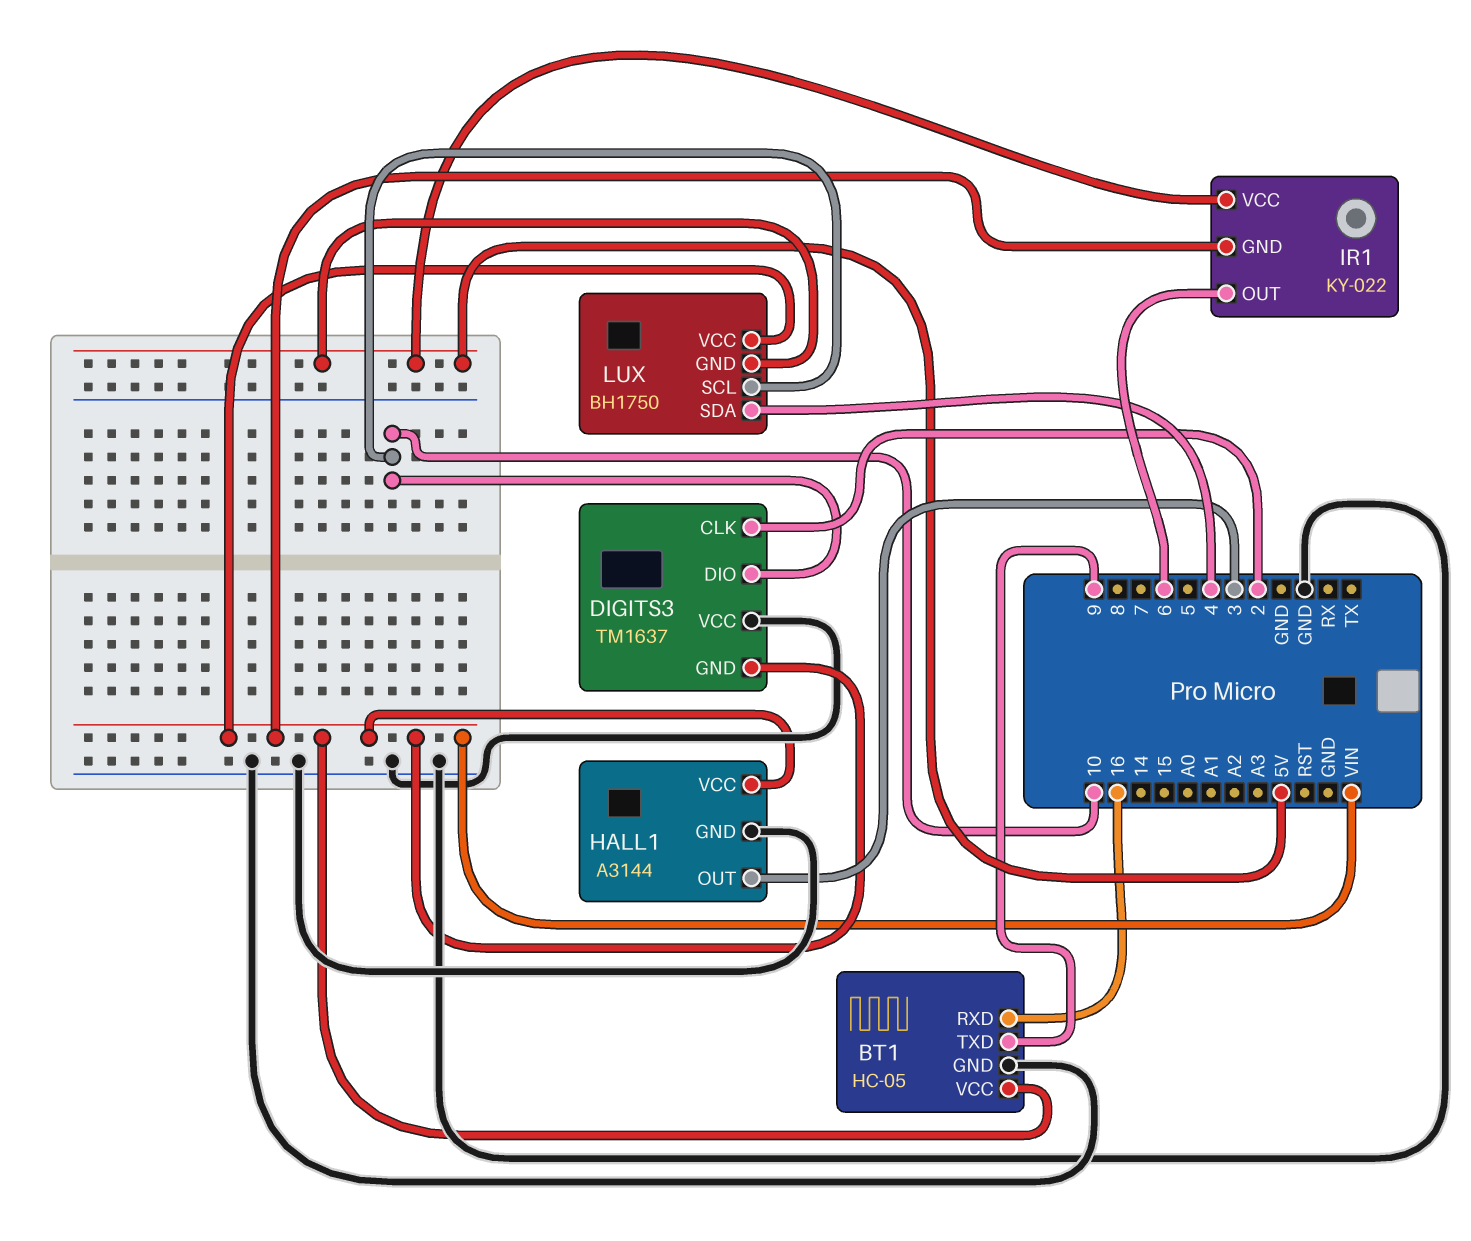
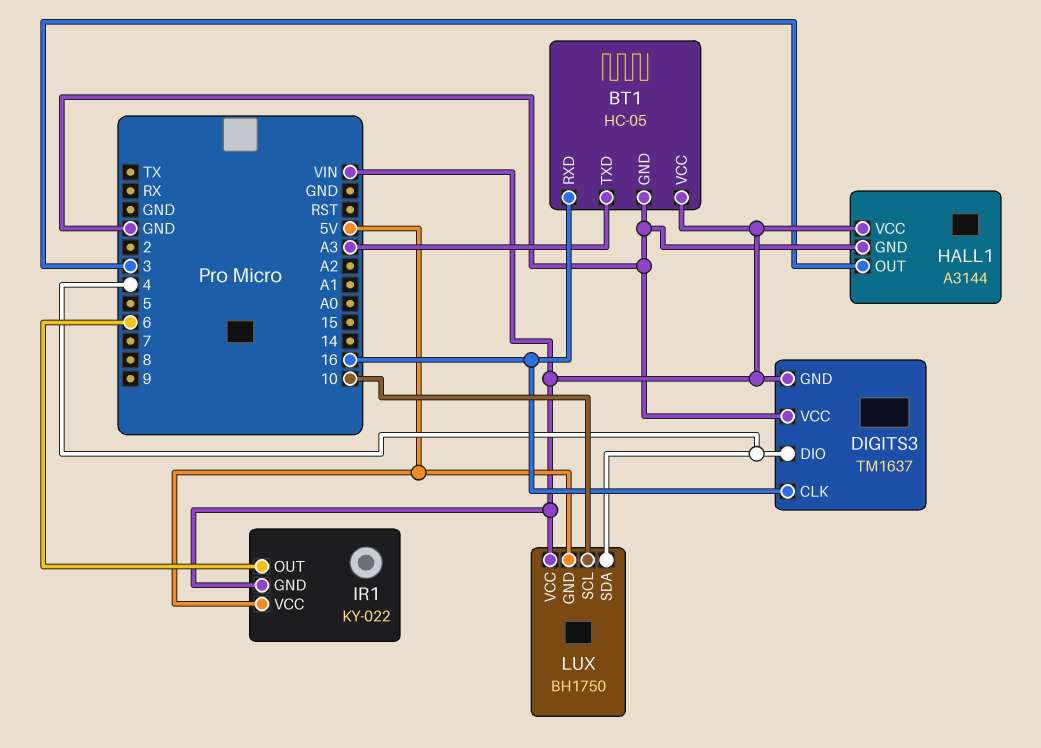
BT1 pin TXD: 9 -> A3
DIGITS3 pin CLK: 2 -> 16
DIGITS3 pin DIO: 10 -> 4

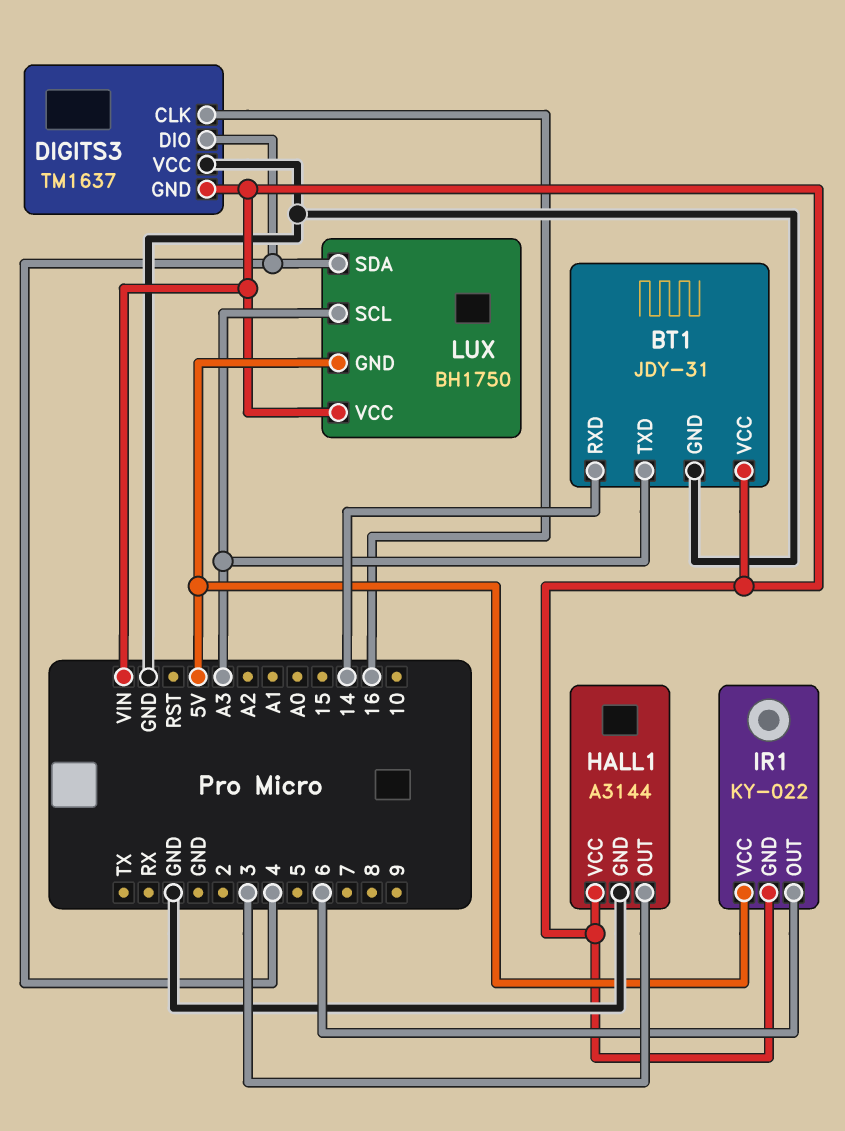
BT1: HC-05 -> JDY-31
BT1 pin RXD: 16 -> 14
LUX pin SCL: 10 -> A3

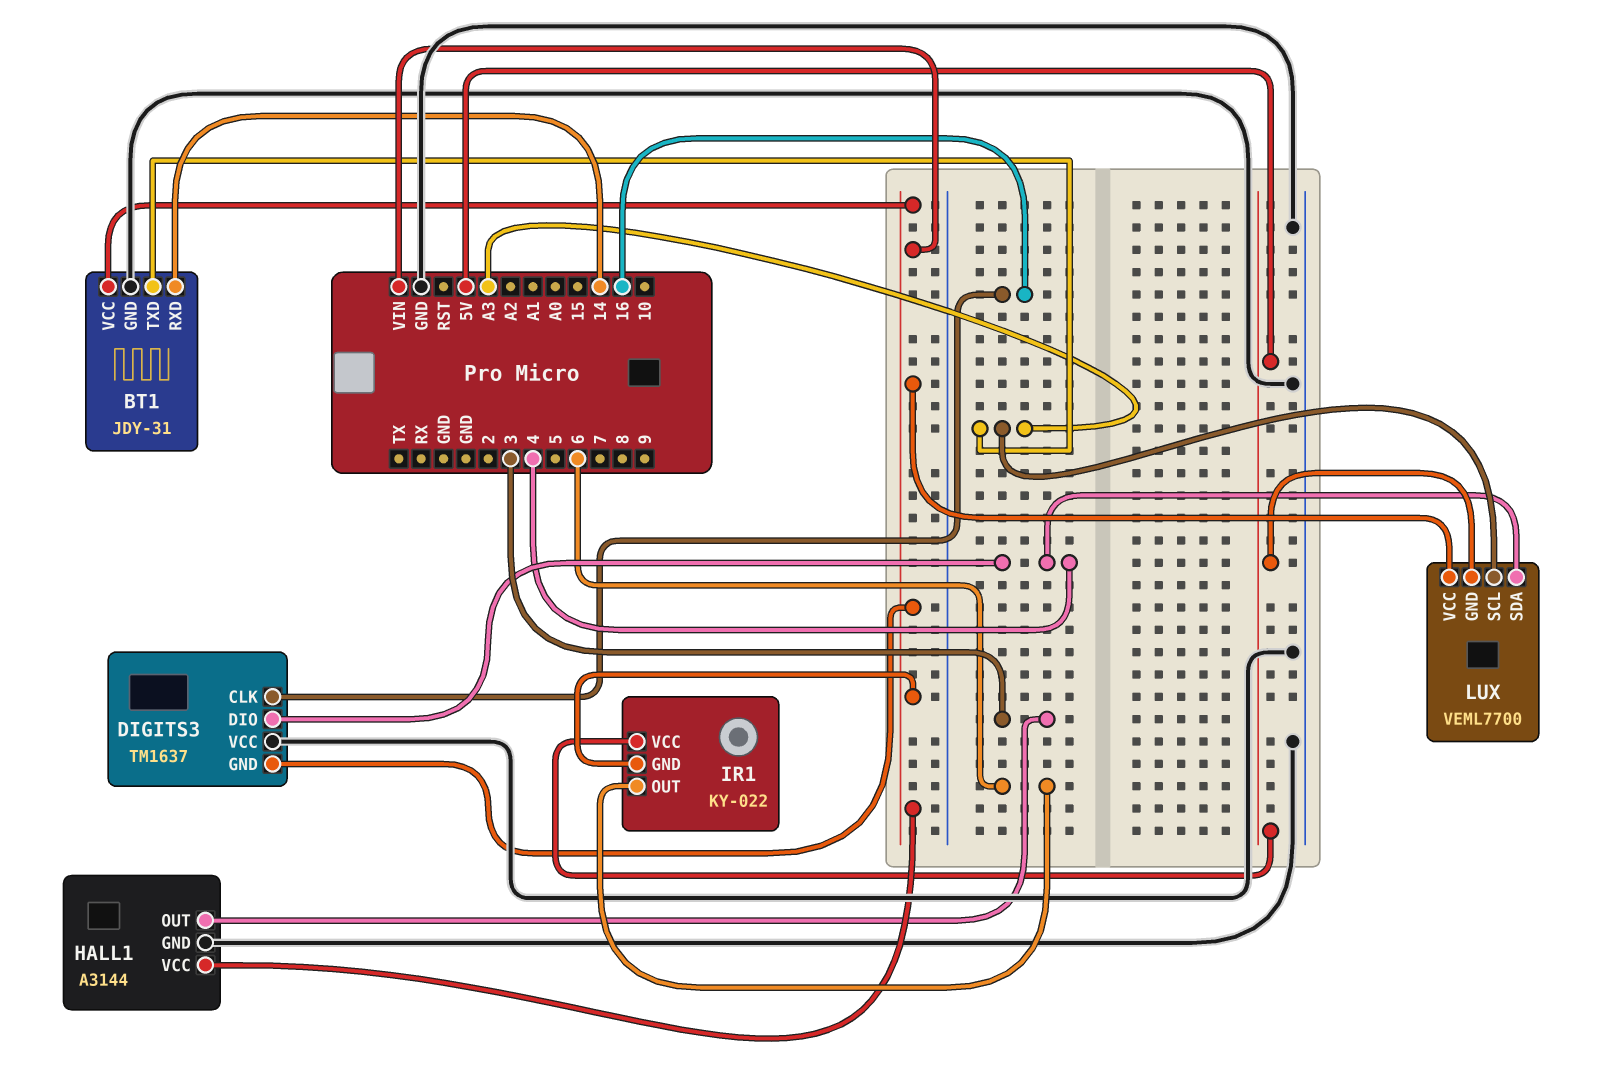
LUX: BH1750 -> VEML7700

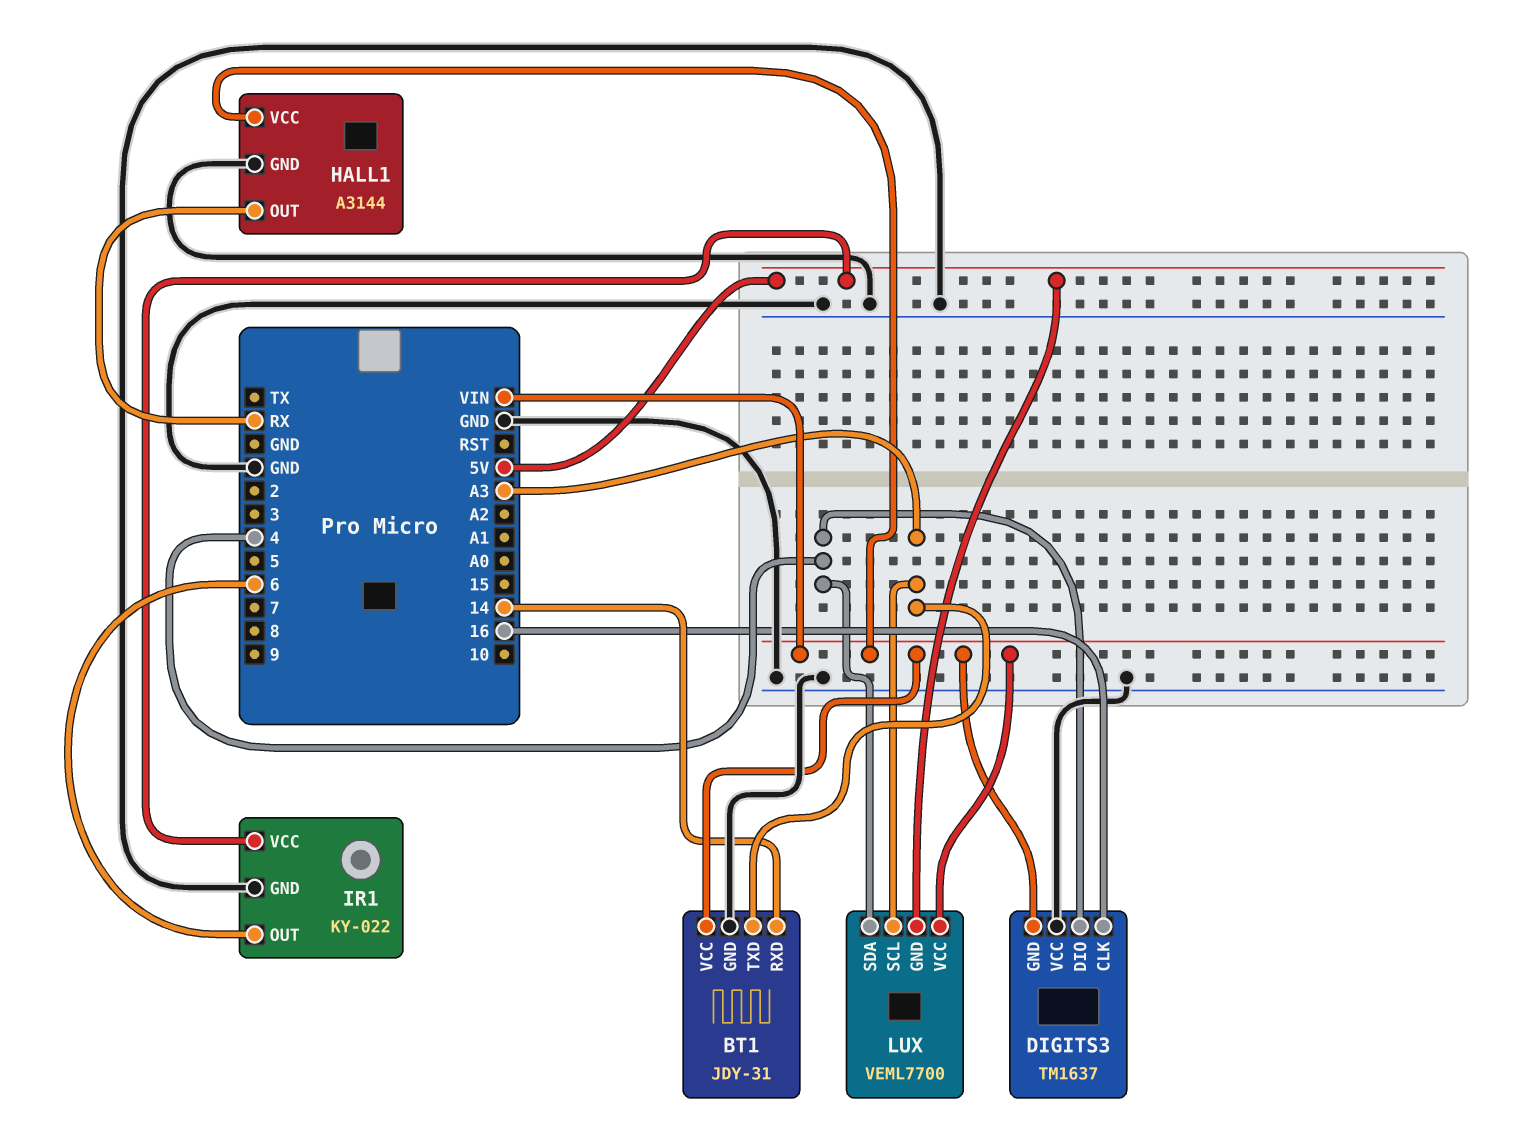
HALL1 pin OUT: 3 -> RX
IR1 pin GND: VIN -> GND

